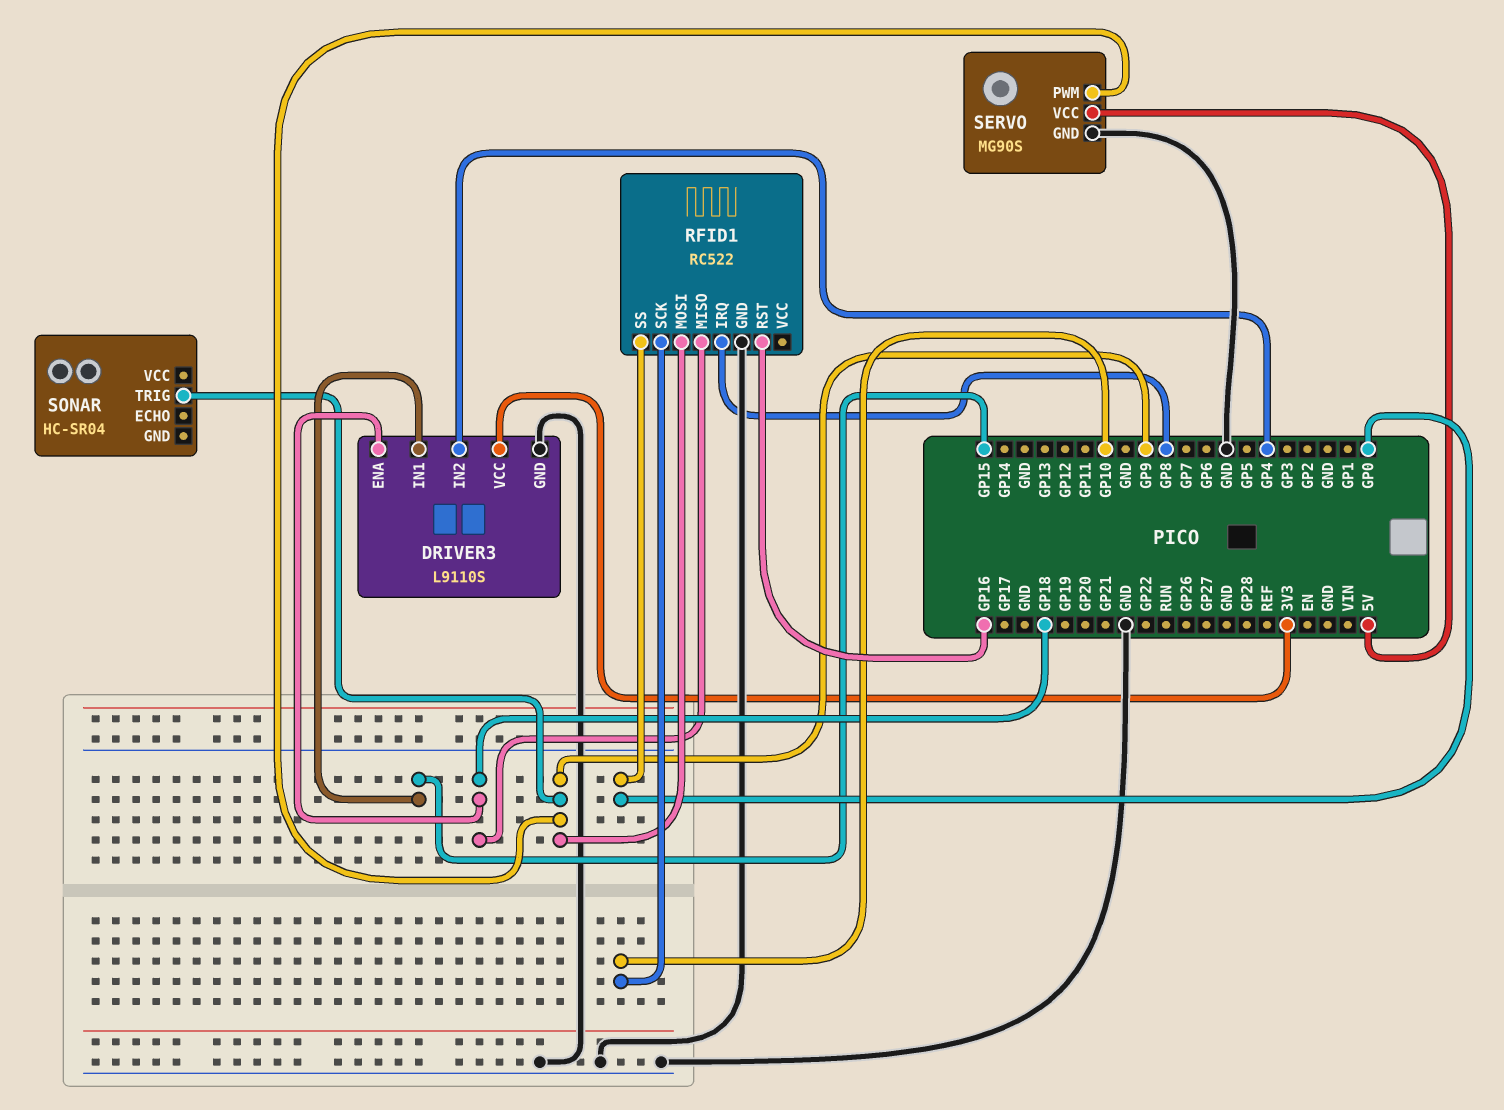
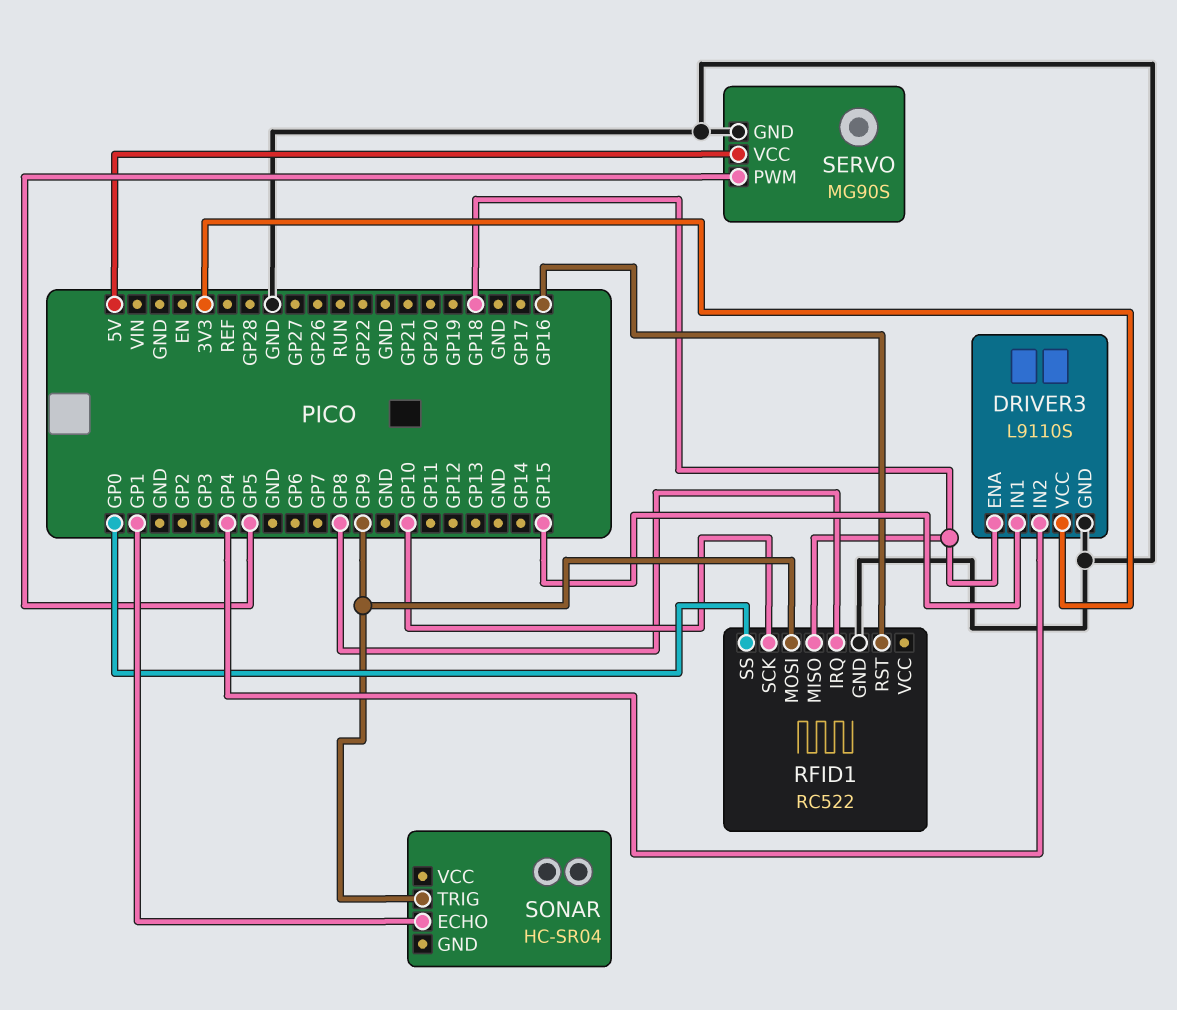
SERVO pin PWM: GP9 -> GP5
SONAR pin ECHO: none -> GP1

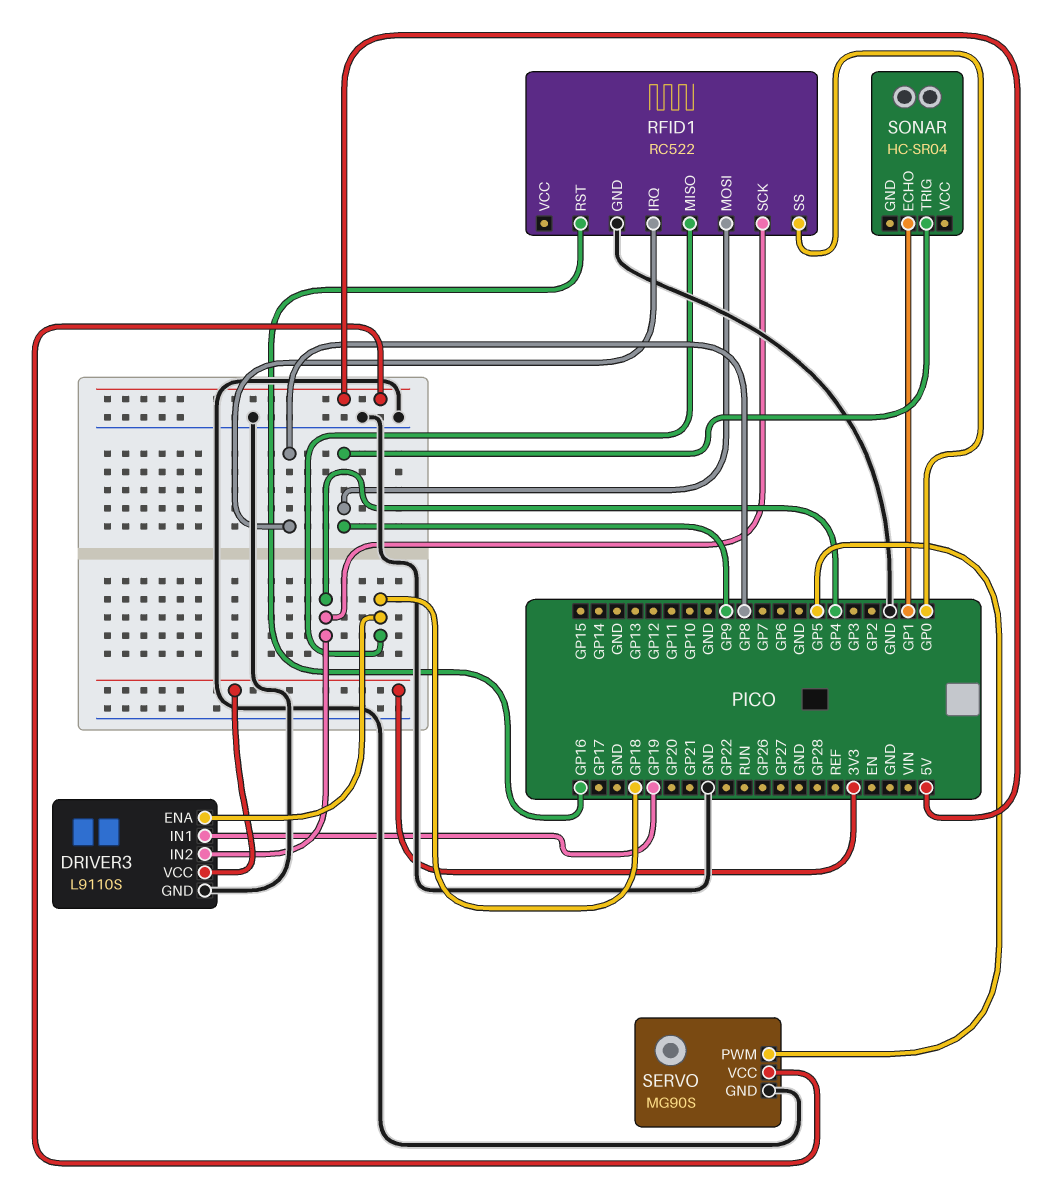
DRIVER3 pin IN1: GP15 -> GP19
RFID1 pin SCK: GP10 -> GP4

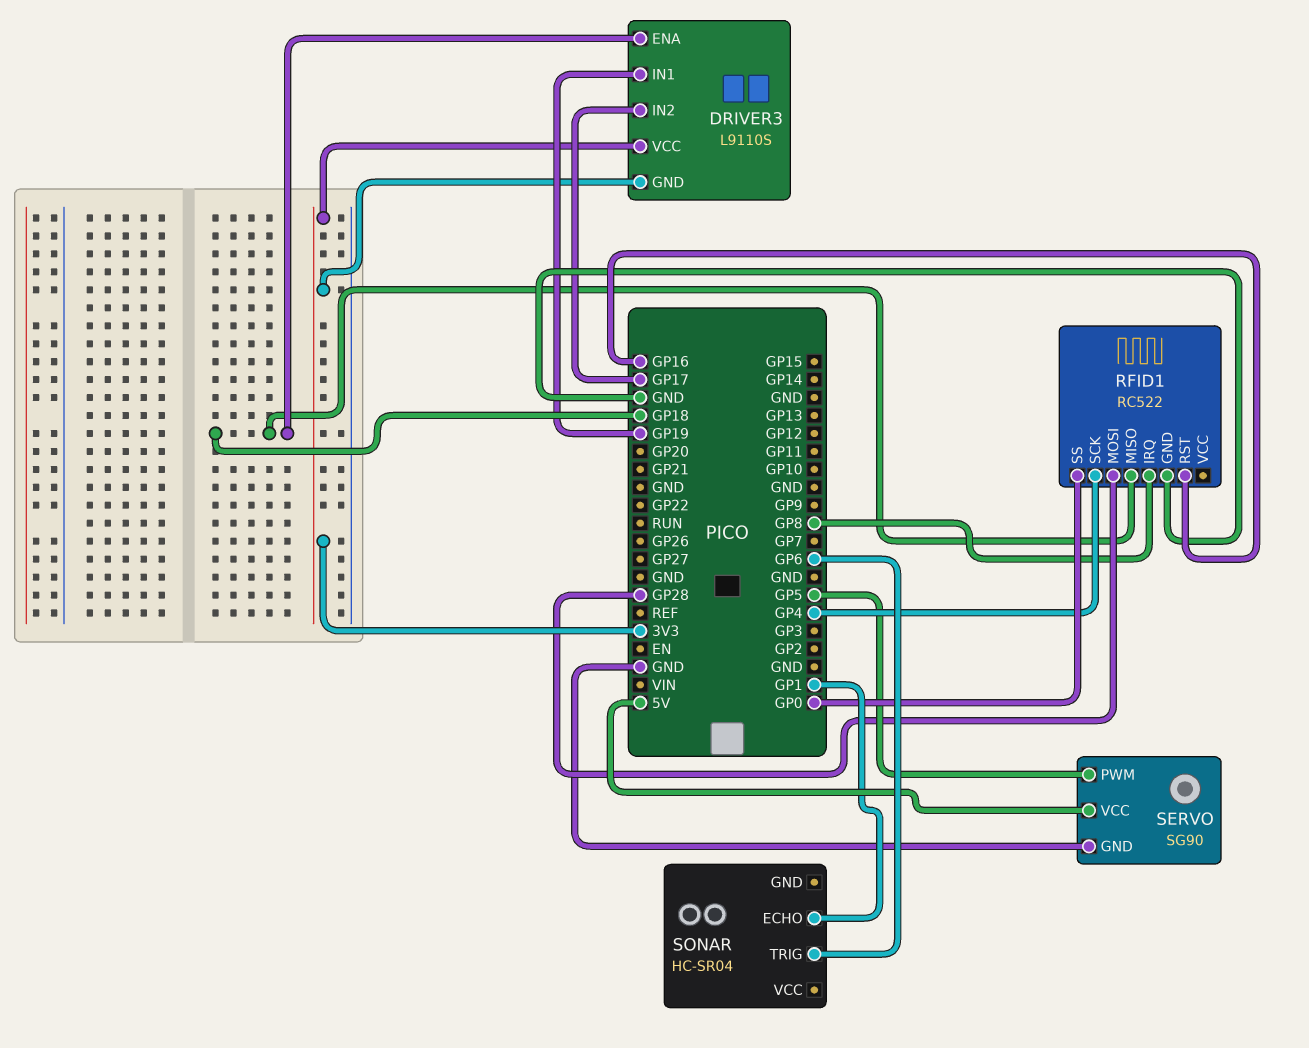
DRIVER3 pin GND: GND -> 3V3
DRIVER3 pin IN2: GP4 -> GP17
RFID1 pin MOSI: GP9 -> GP28
SERVO: MG90S -> SG90
SONAR pin TRIG: GP9 -> GP6

